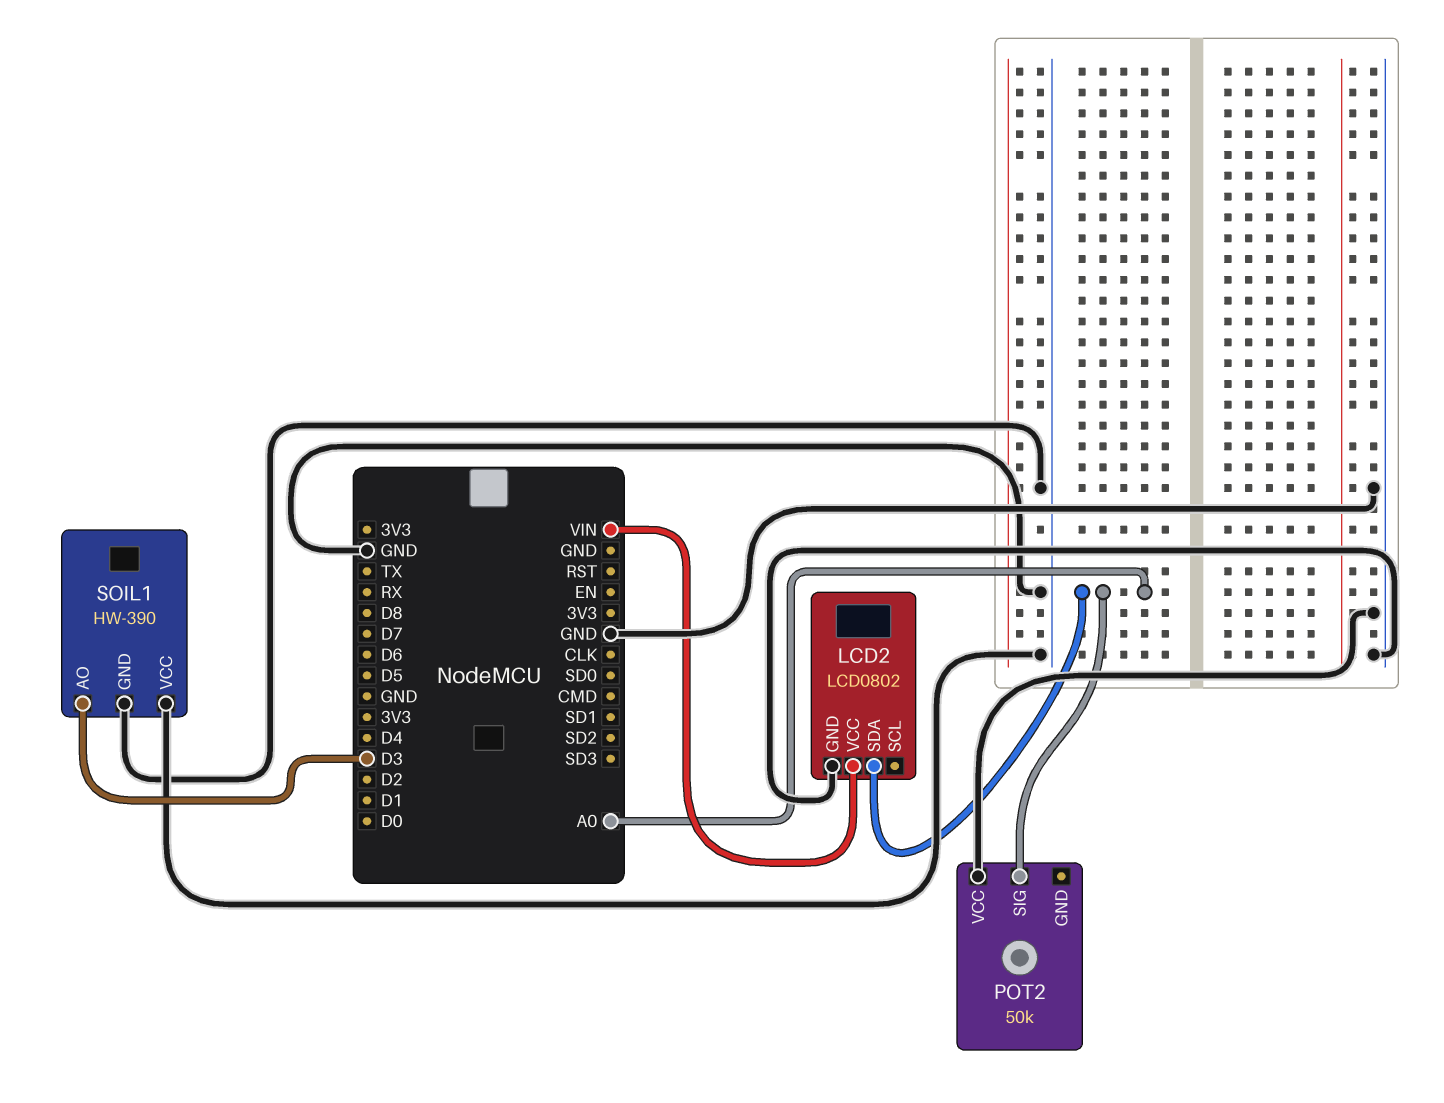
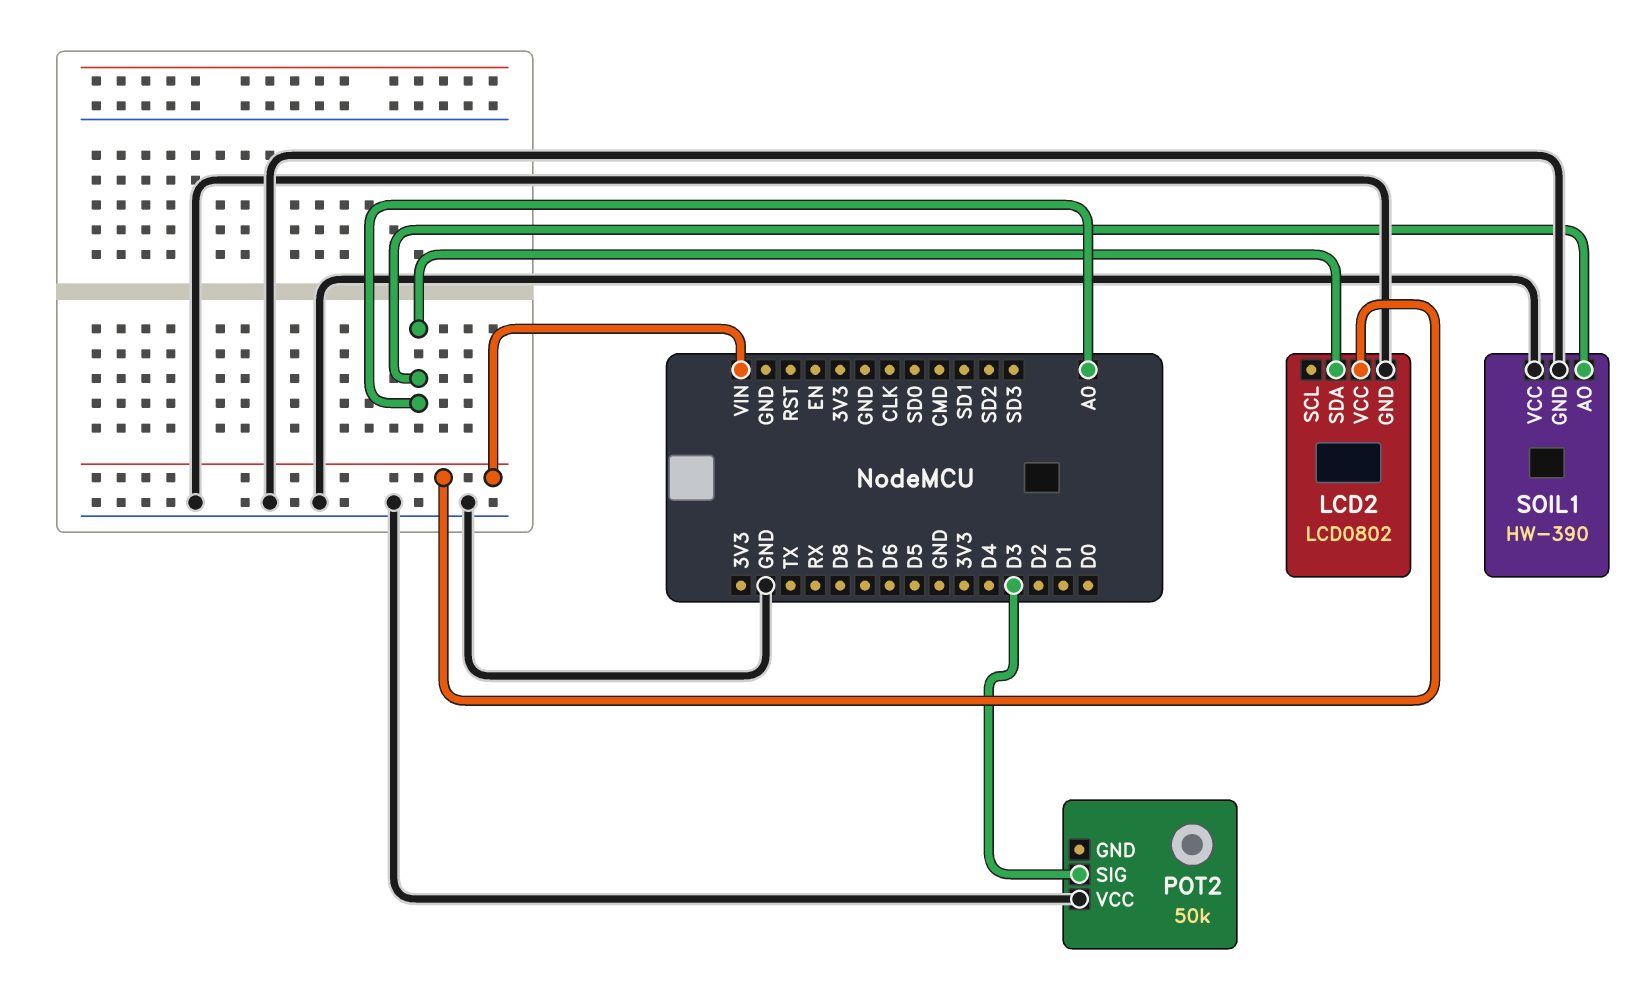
POT2 pin SIG: A0 -> D3
SOIL1 pin AO: D3 -> A0

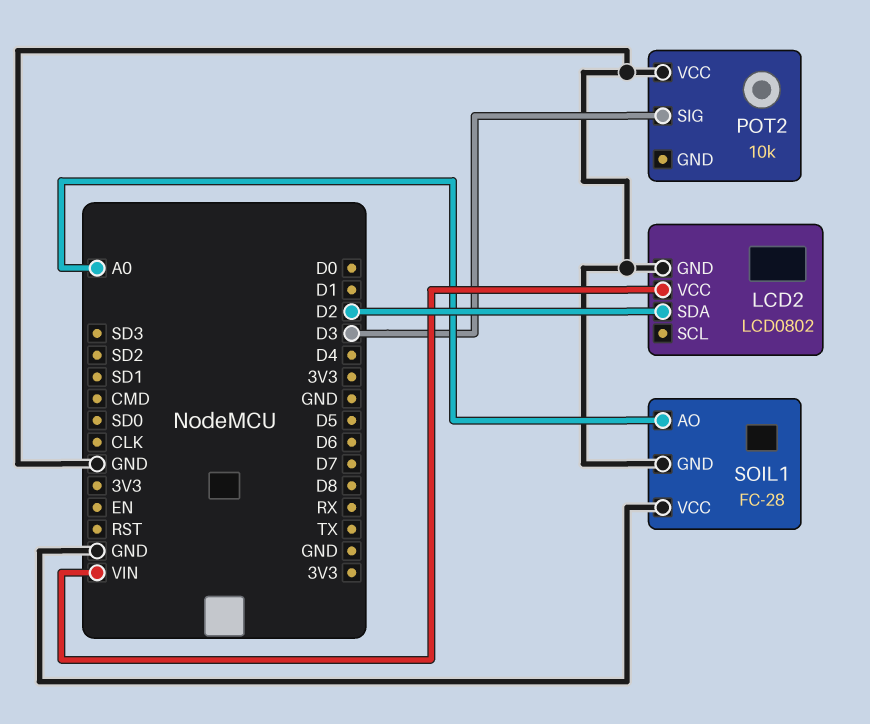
LCD2 pin SDA: A0 -> D2
POT2: 50k -> 10k
SOIL1: HW-390 -> FC-28

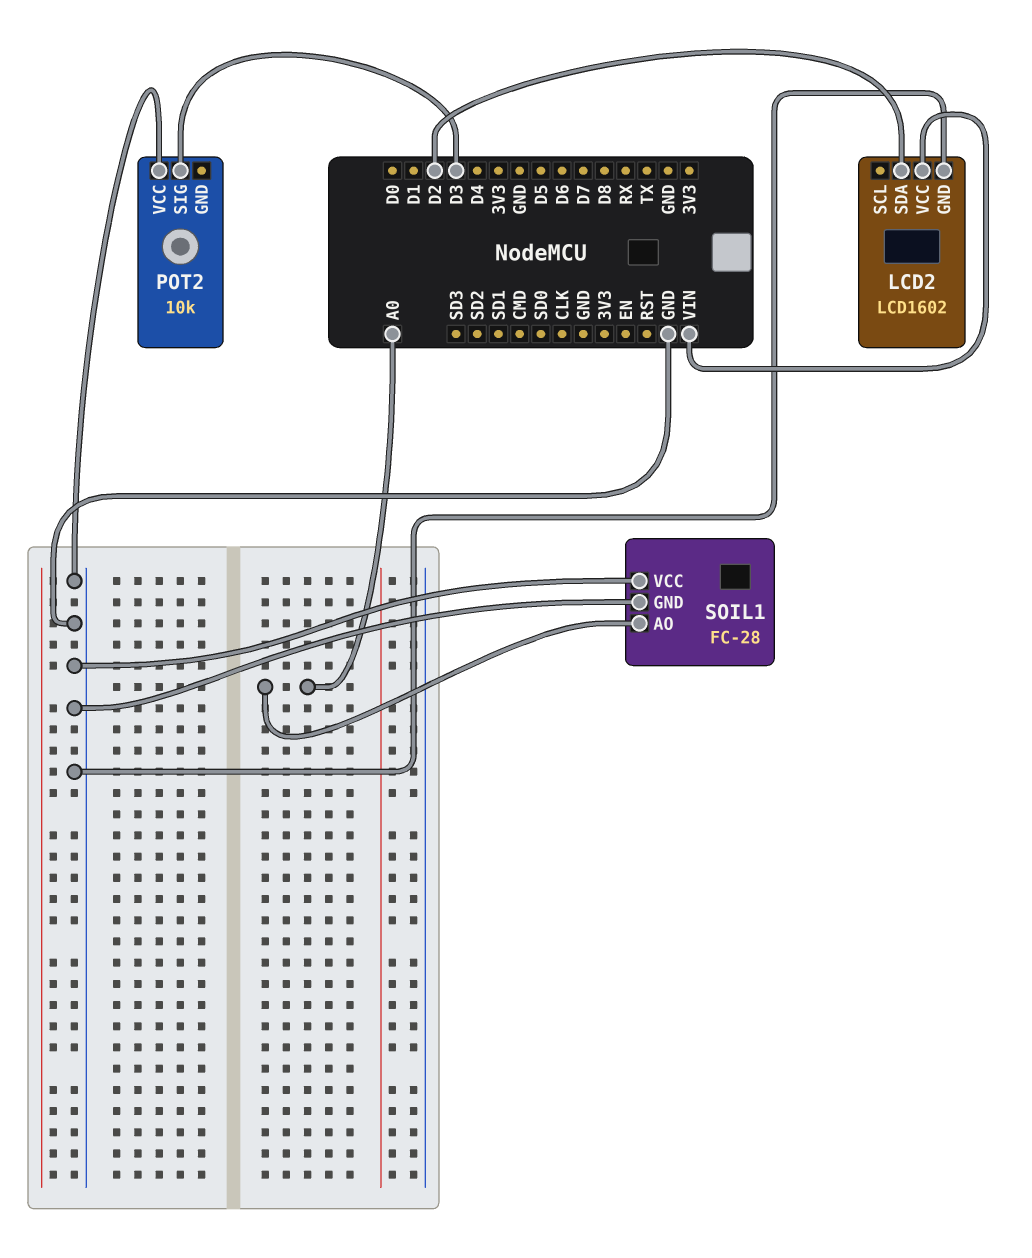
LCD2: LCD0802 -> LCD1602

